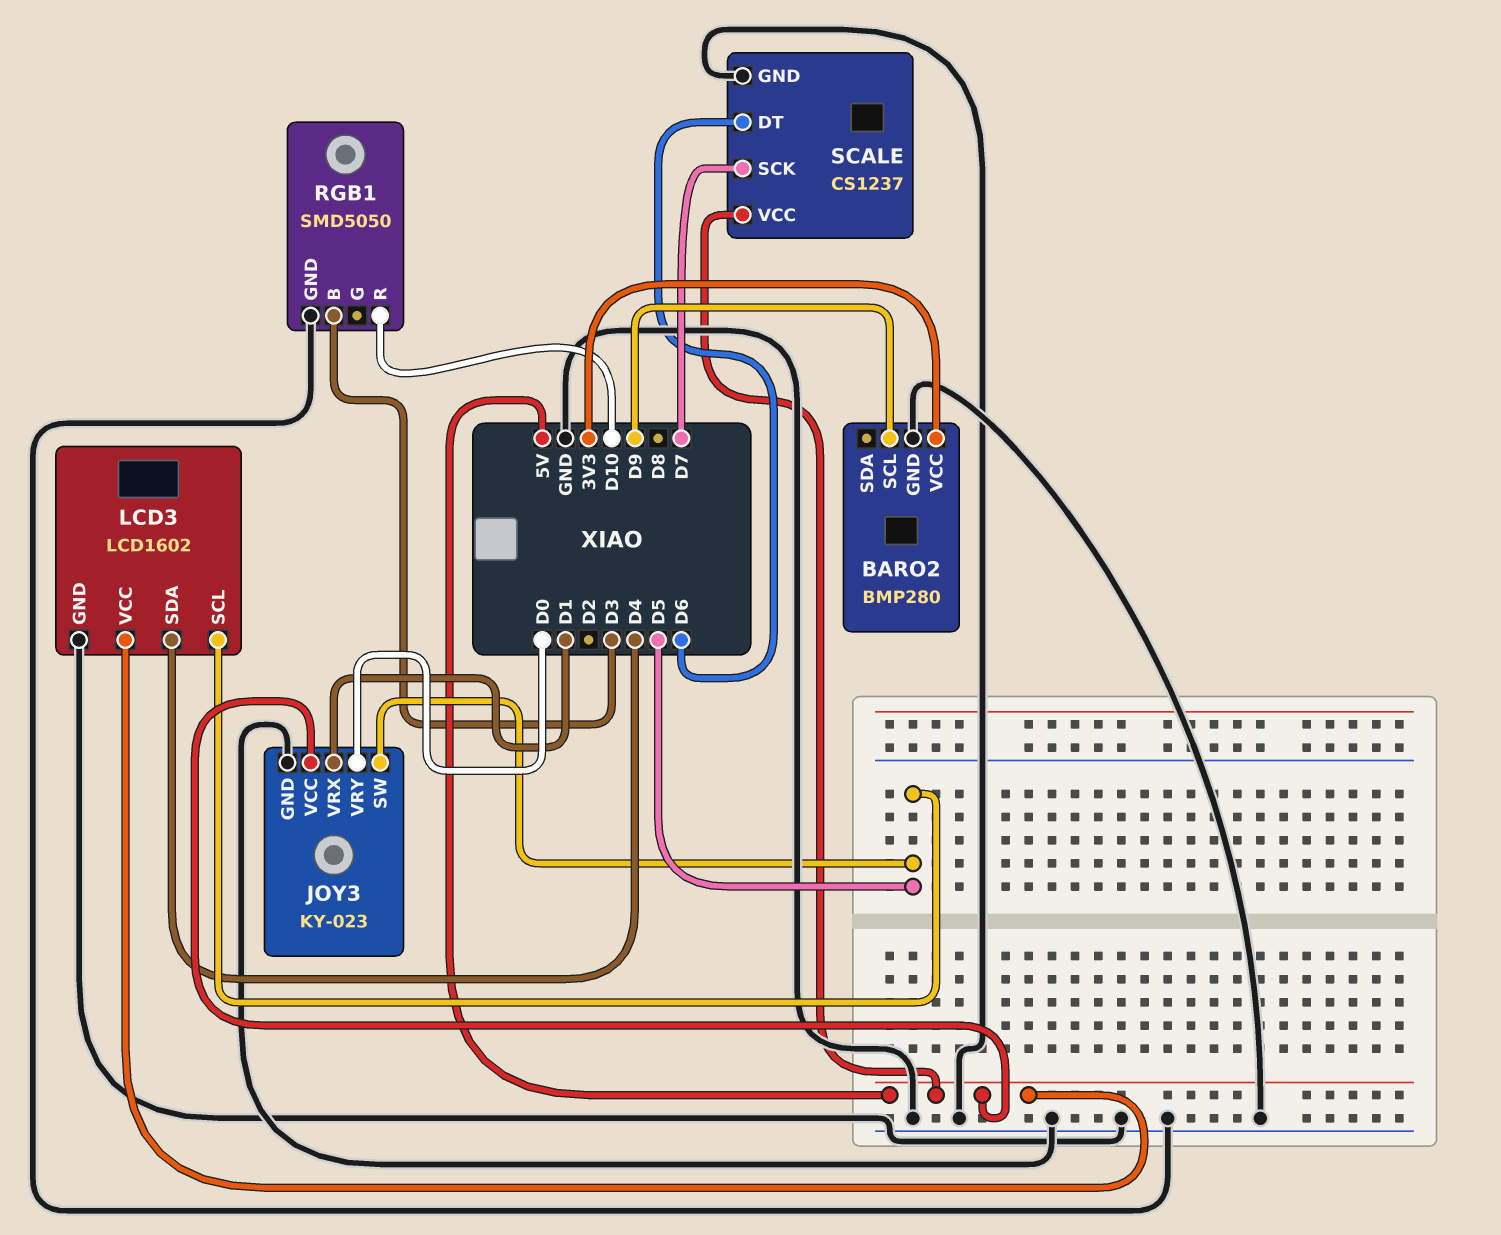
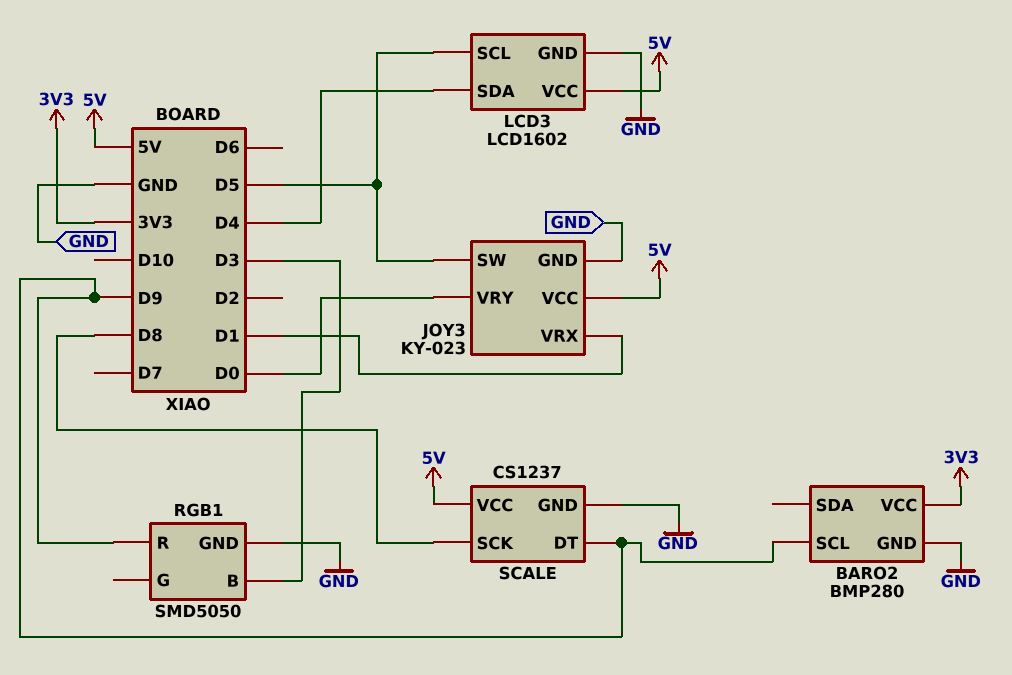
RGB1 pin R: D10 -> D9
SCALE pin DT: D6 -> D9
SCALE pin SCK: D7 -> D8

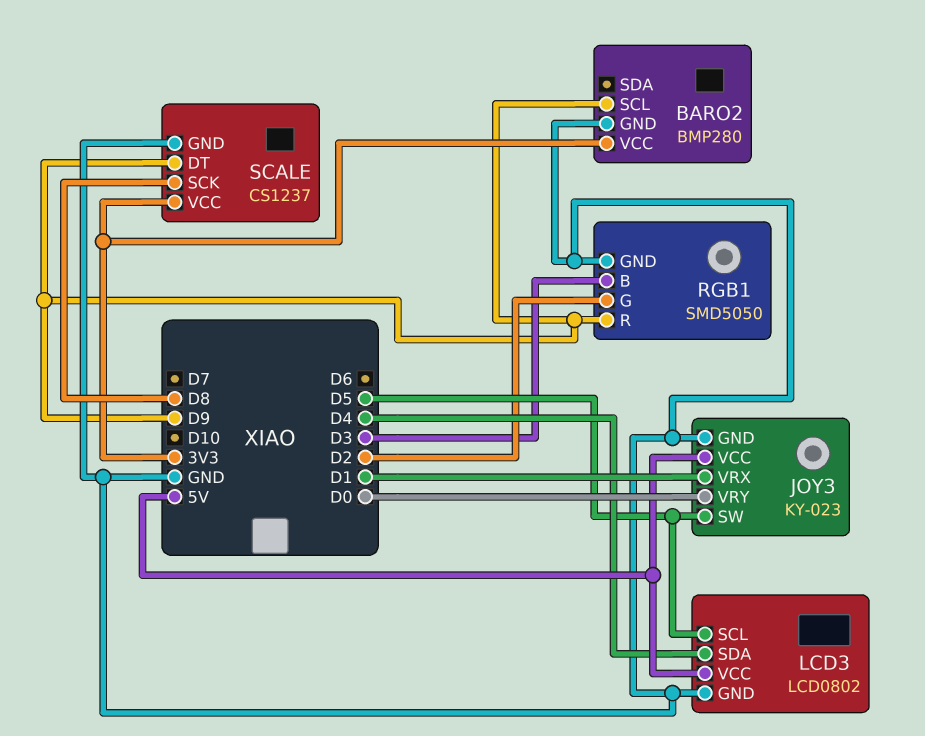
LCD3: LCD1602 -> LCD0802
RGB1 pin G: none -> D2
SCALE pin VCC: 5V -> 3V3

